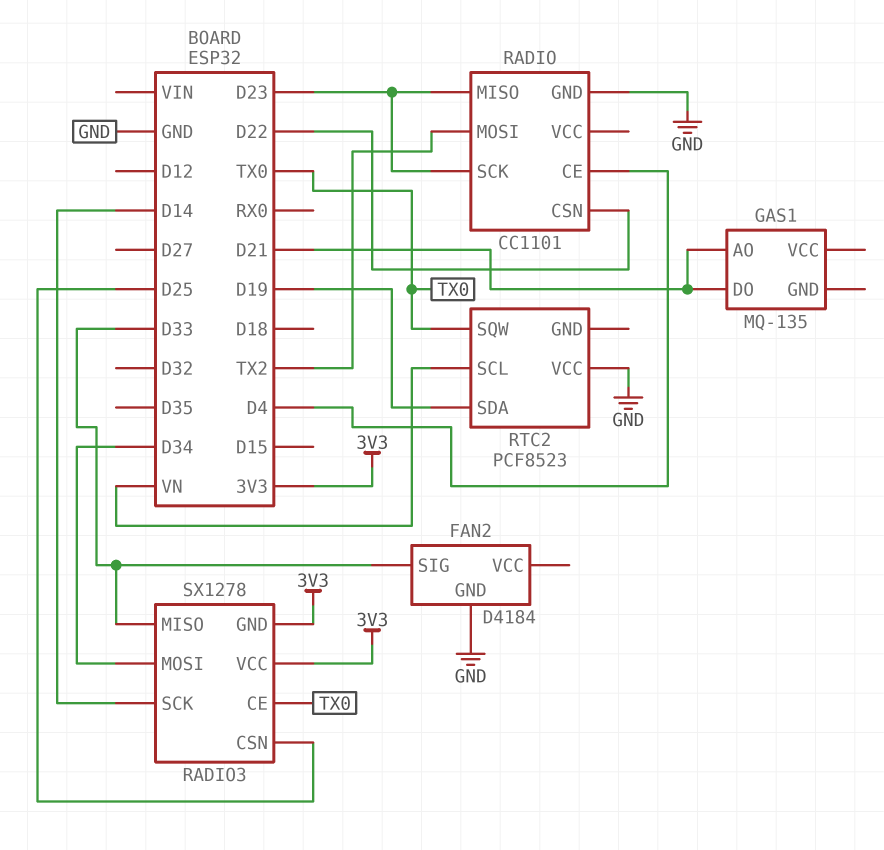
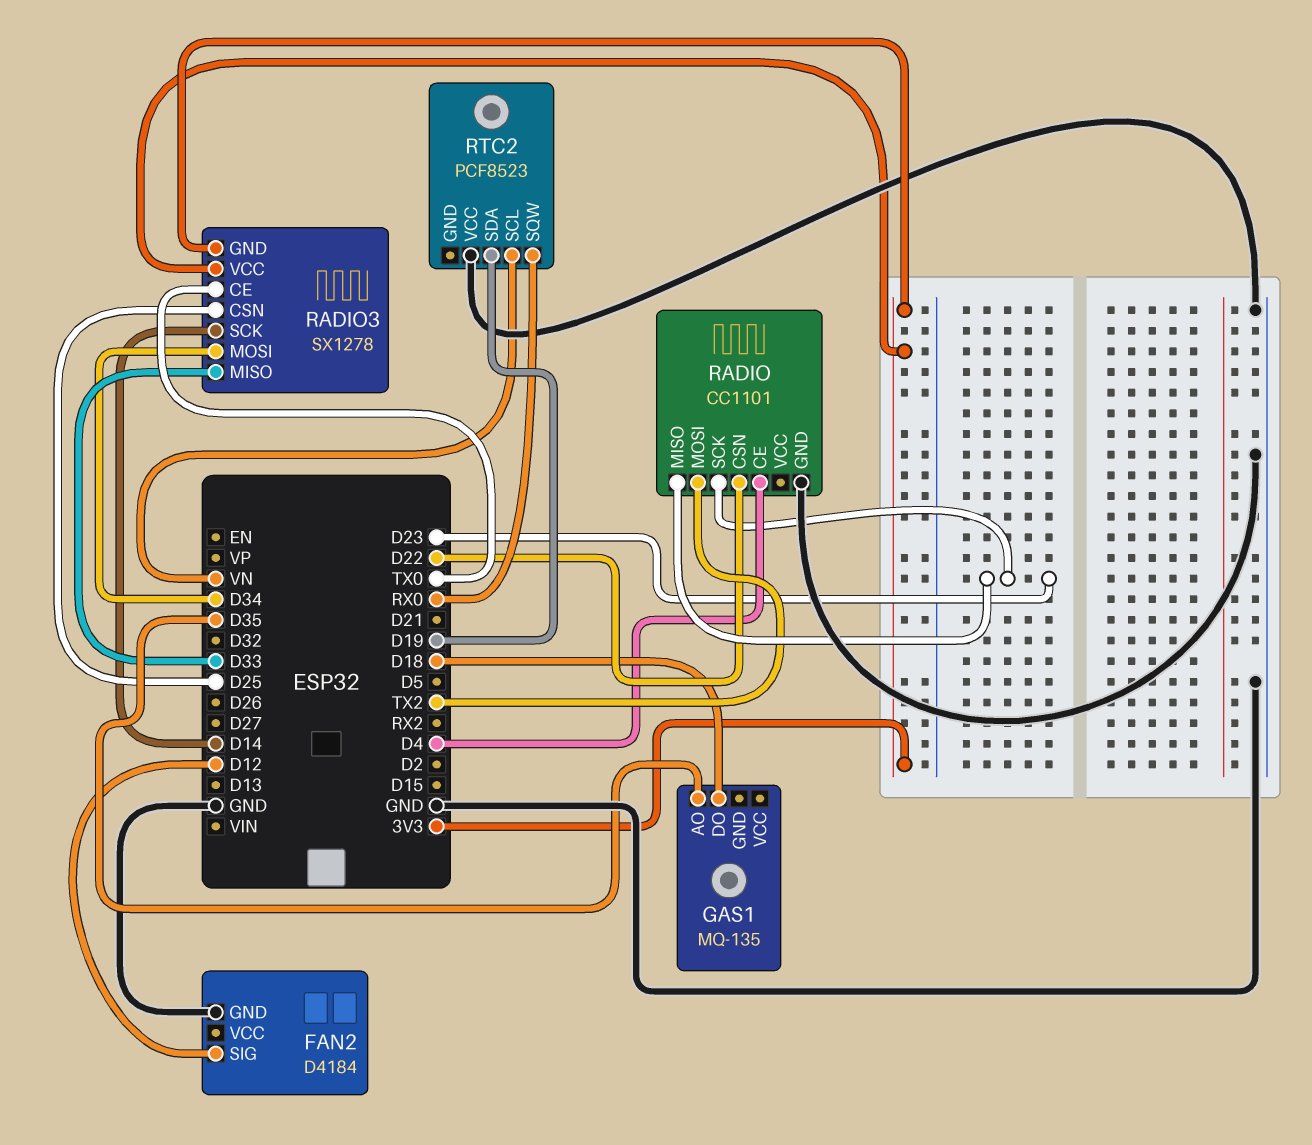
FAN2 pin SIG: D33 -> D12
GAS1 pin AO: D21 -> D35
GAS1 pin DO: D21 -> D18
RTC2 pin SQW: TX0 -> RX0

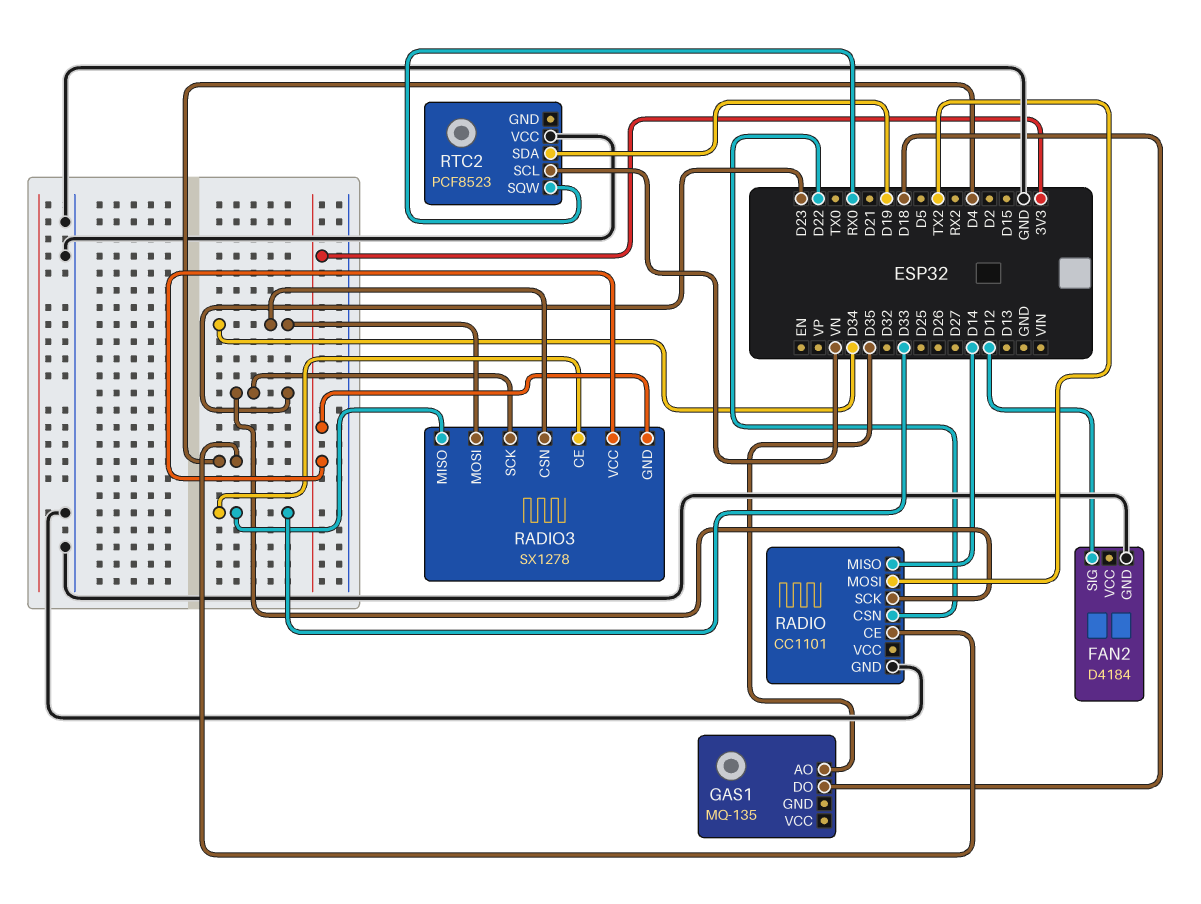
RADIO pin MISO: D23 -> D14
RADIO3 pin CE: TX0 -> D33
RADIO3 pin CSN: D25 -> D34
RADIO3 pin SCK: D14 -> D23

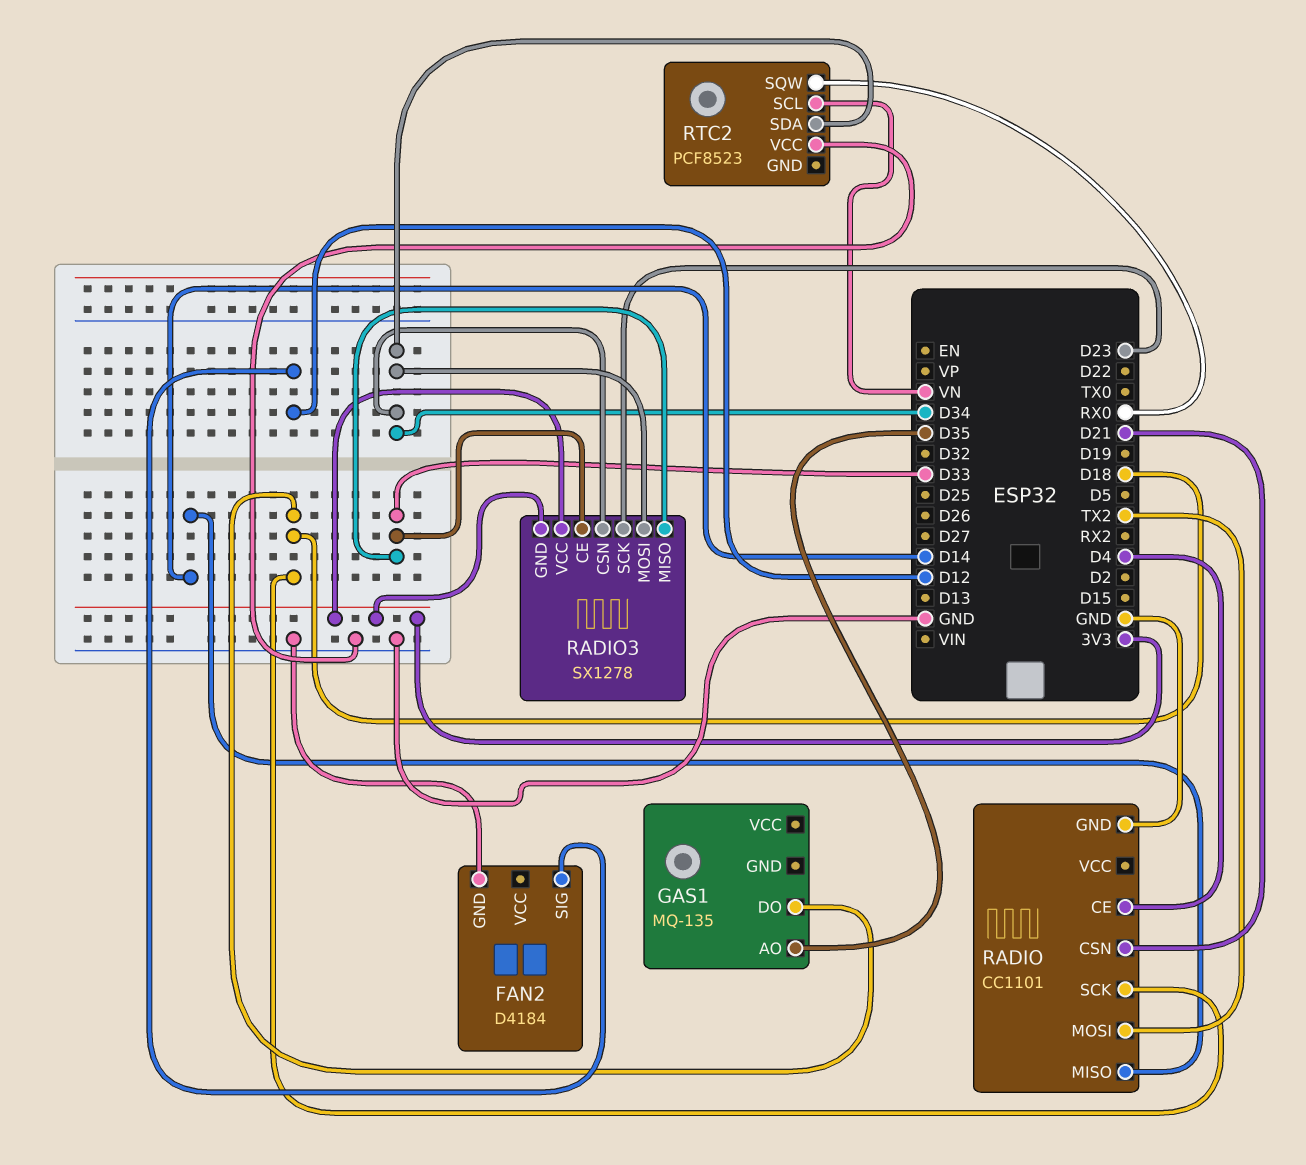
RADIO pin CSN: D22 -> D21
RADIO pin SCK: D23 -> D18
RTC2 pin SDA: D19 -> D34

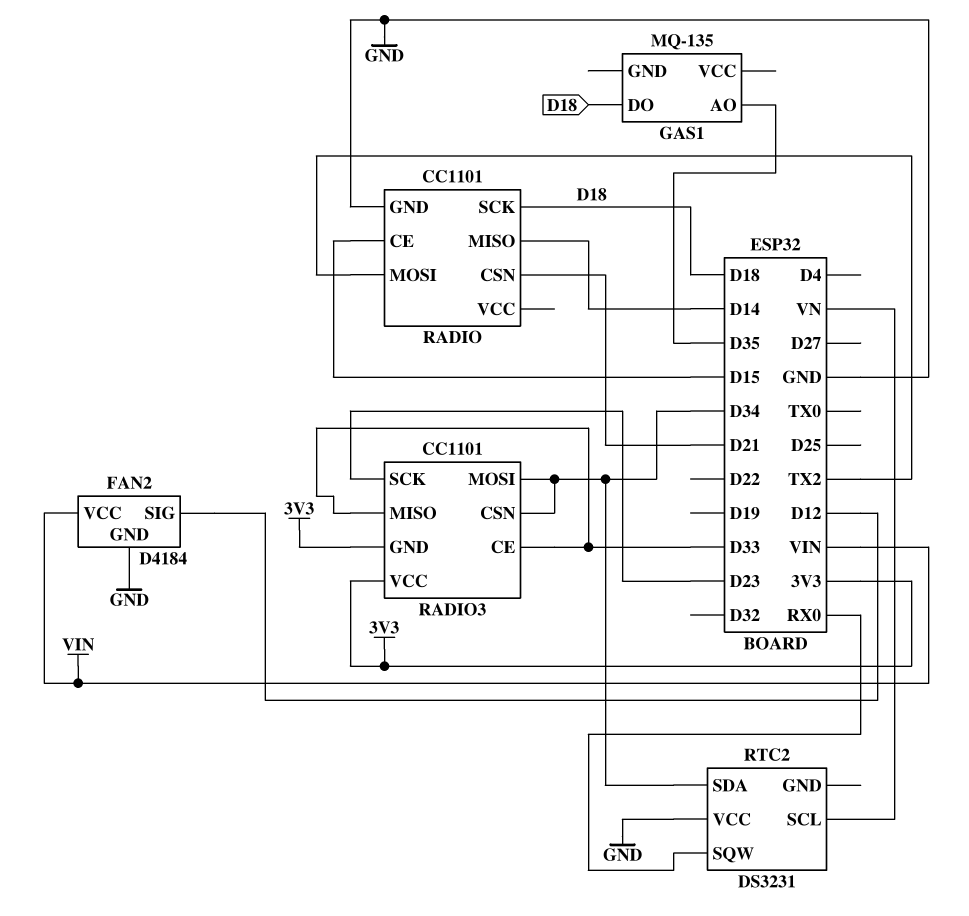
FAN2 pin VCC: none -> VIN
RADIO pin CE: D4 -> D15
RADIO3: SX1278 -> CC1101
RTC2: PCF8523 -> DS3231

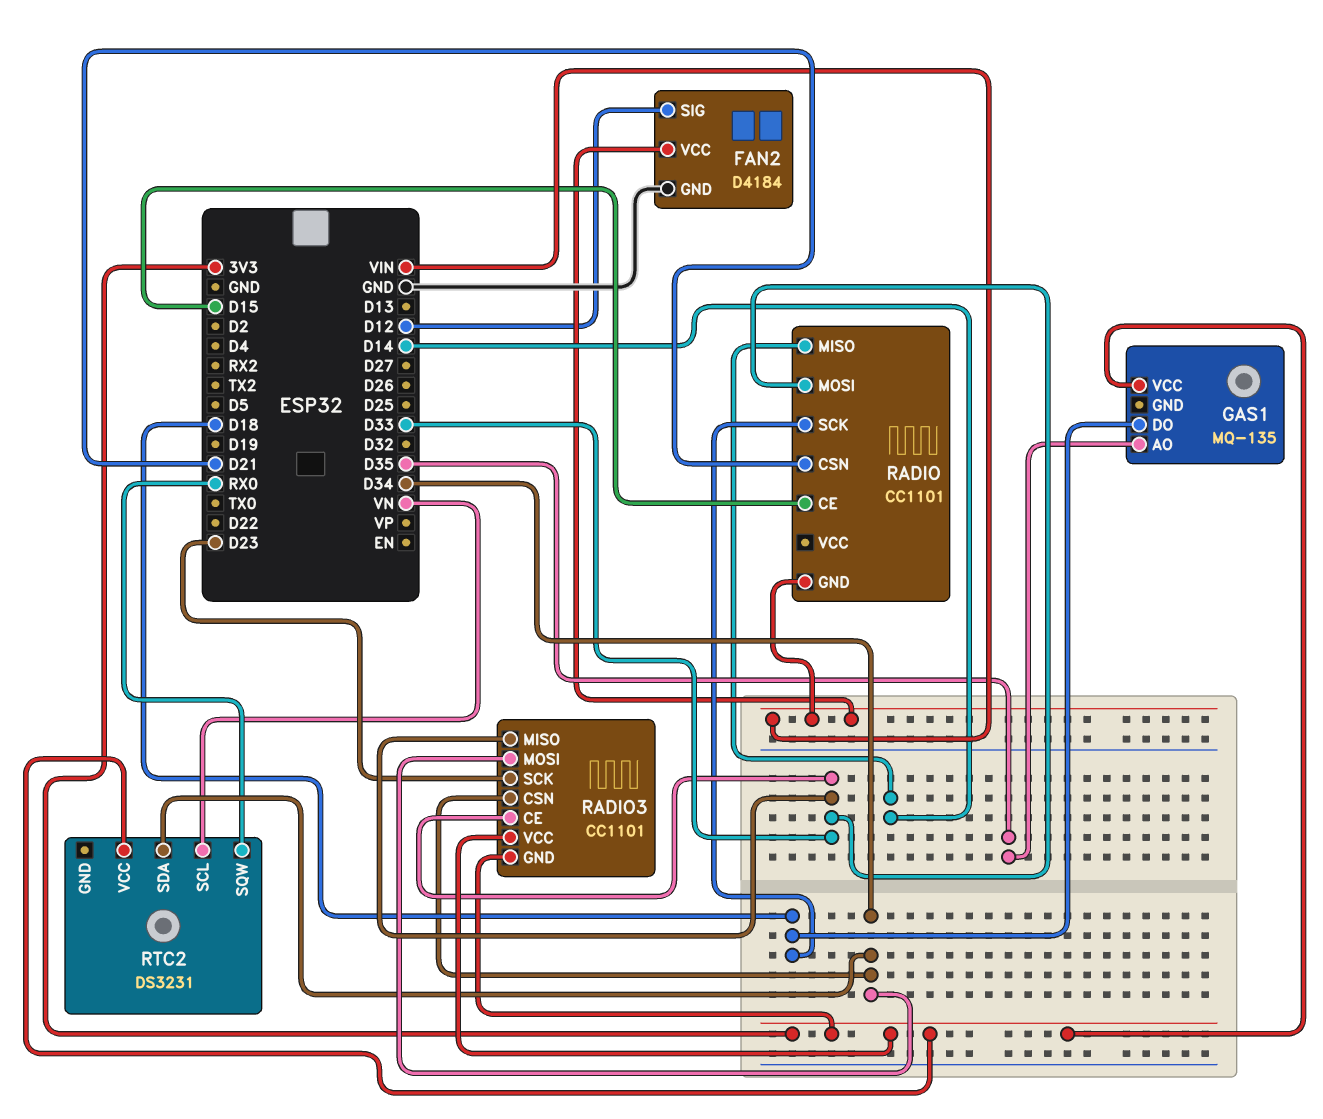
GAS1 pin VCC: none -> 3V3
RADIO pin GND: GND -> VIN
RADIO pin MOSI: TX2 -> D33
RTC2 pin VCC: GND -> 3V3

